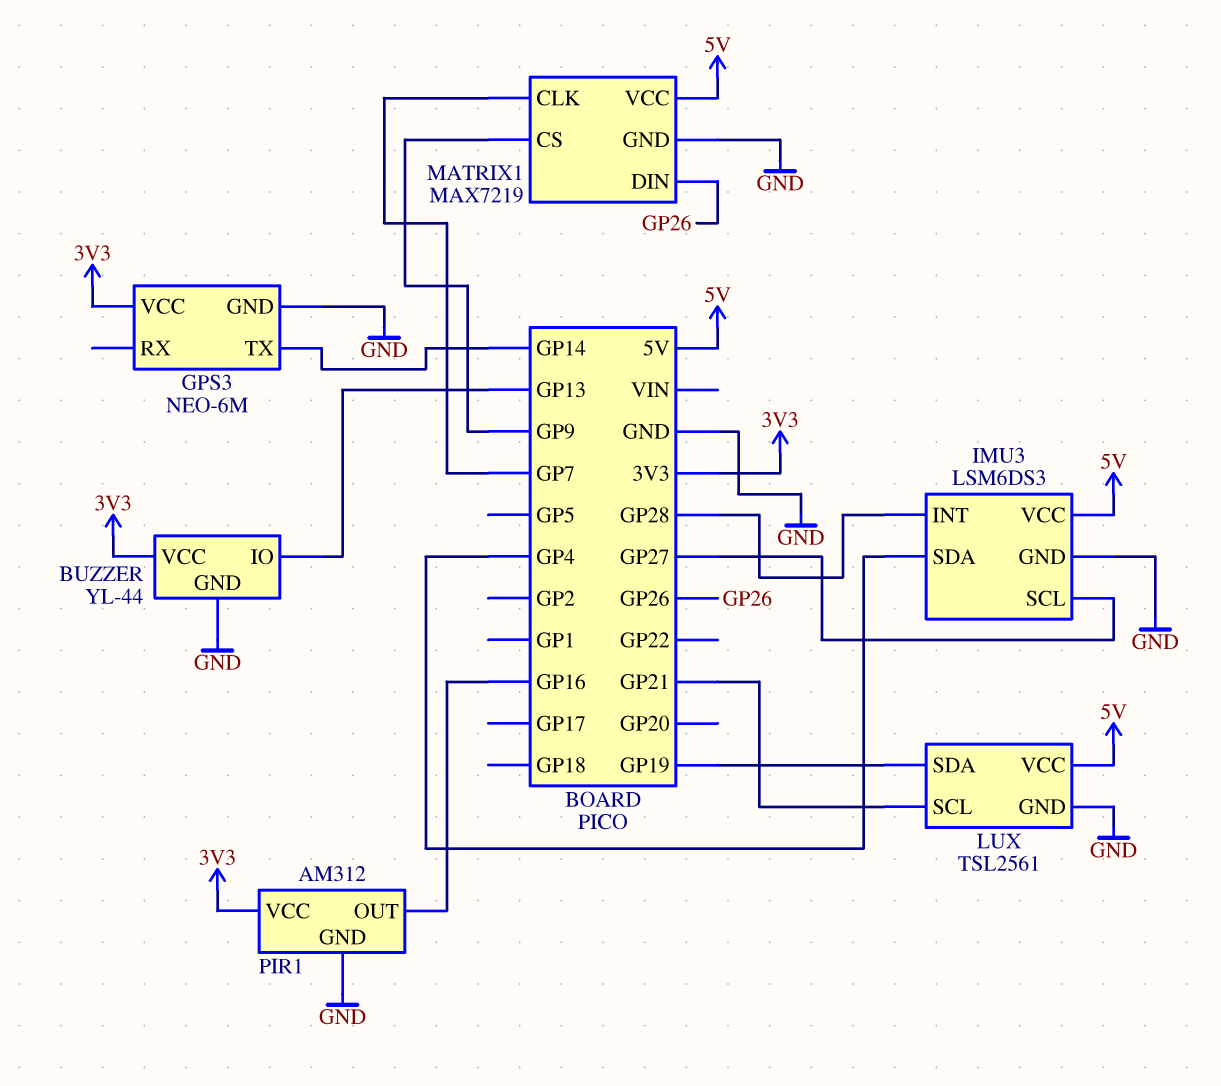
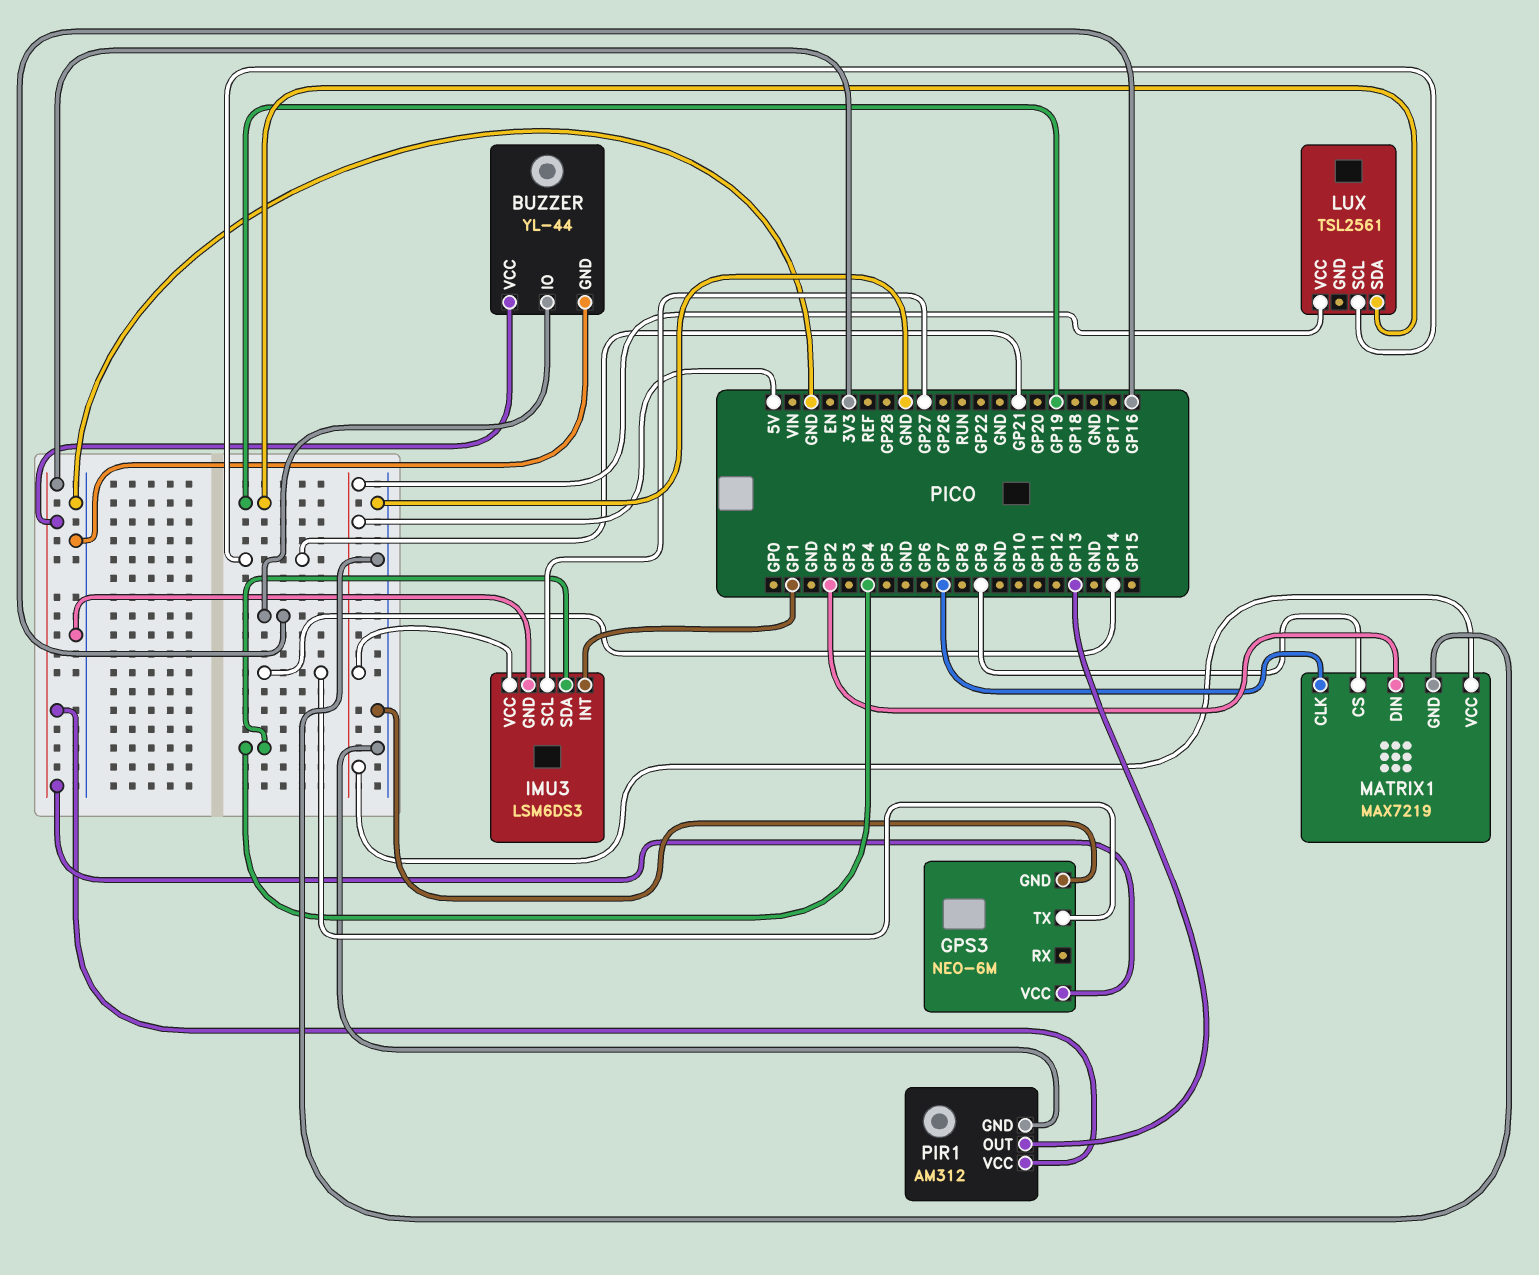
BUZZER pin IO: GP13 -> GP16
IMU3 pin INT: GP28 -> GP1
LUX pin GND: GND -> none
MATRIX1 pin DIN: GP26 -> GP2
PIR1 pin OUT: GP16 -> GP13

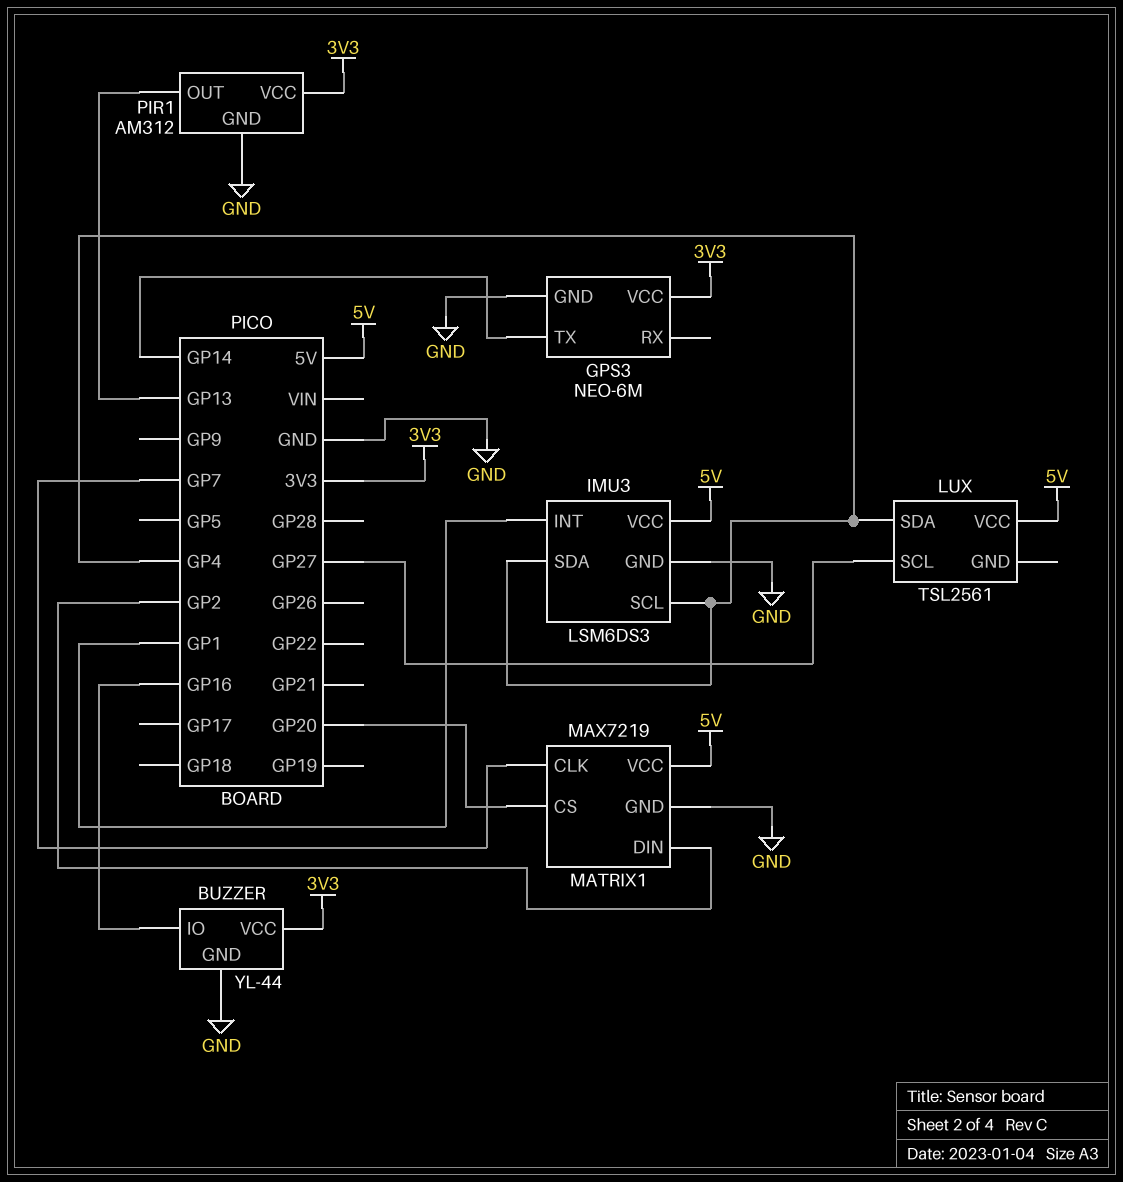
IMU3 pin SCL: GP27 -> GP4
LUX pin SCL: GP21 -> GP27
LUX pin SDA: GP19 -> GP4
MATRIX1 pin CS: GP9 -> GP20

